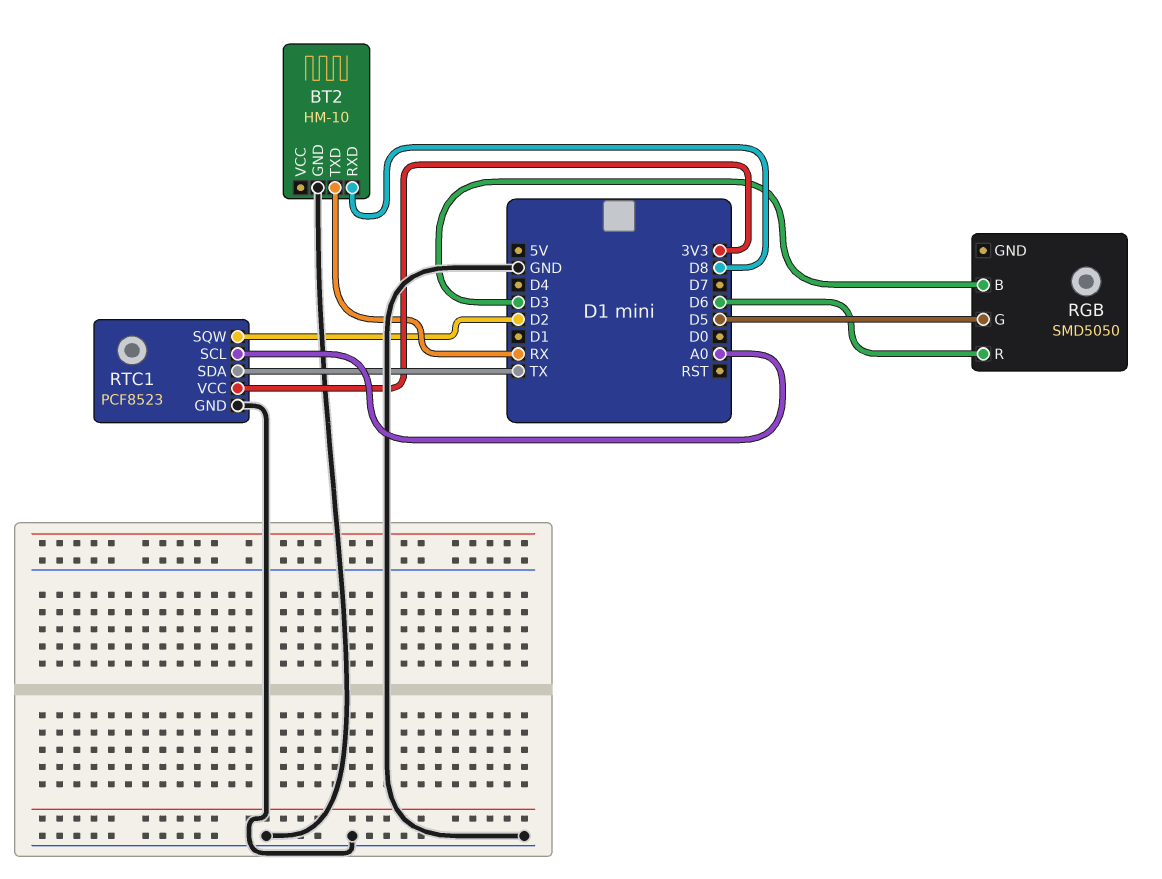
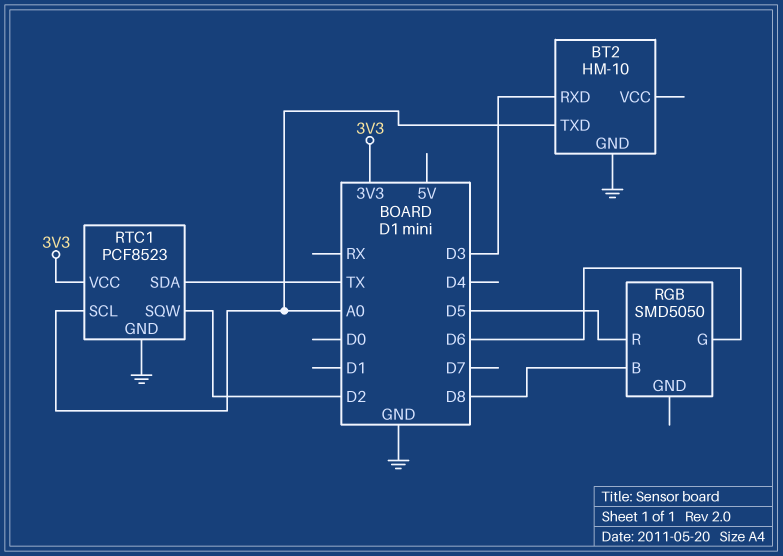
BT2 pin RXD: D8 -> D3
BT2 pin TXD: RX -> A0
RGB pin B: D3 -> D8
RGB pin G: D5 -> D6
RGB pin R: D6 -> D5

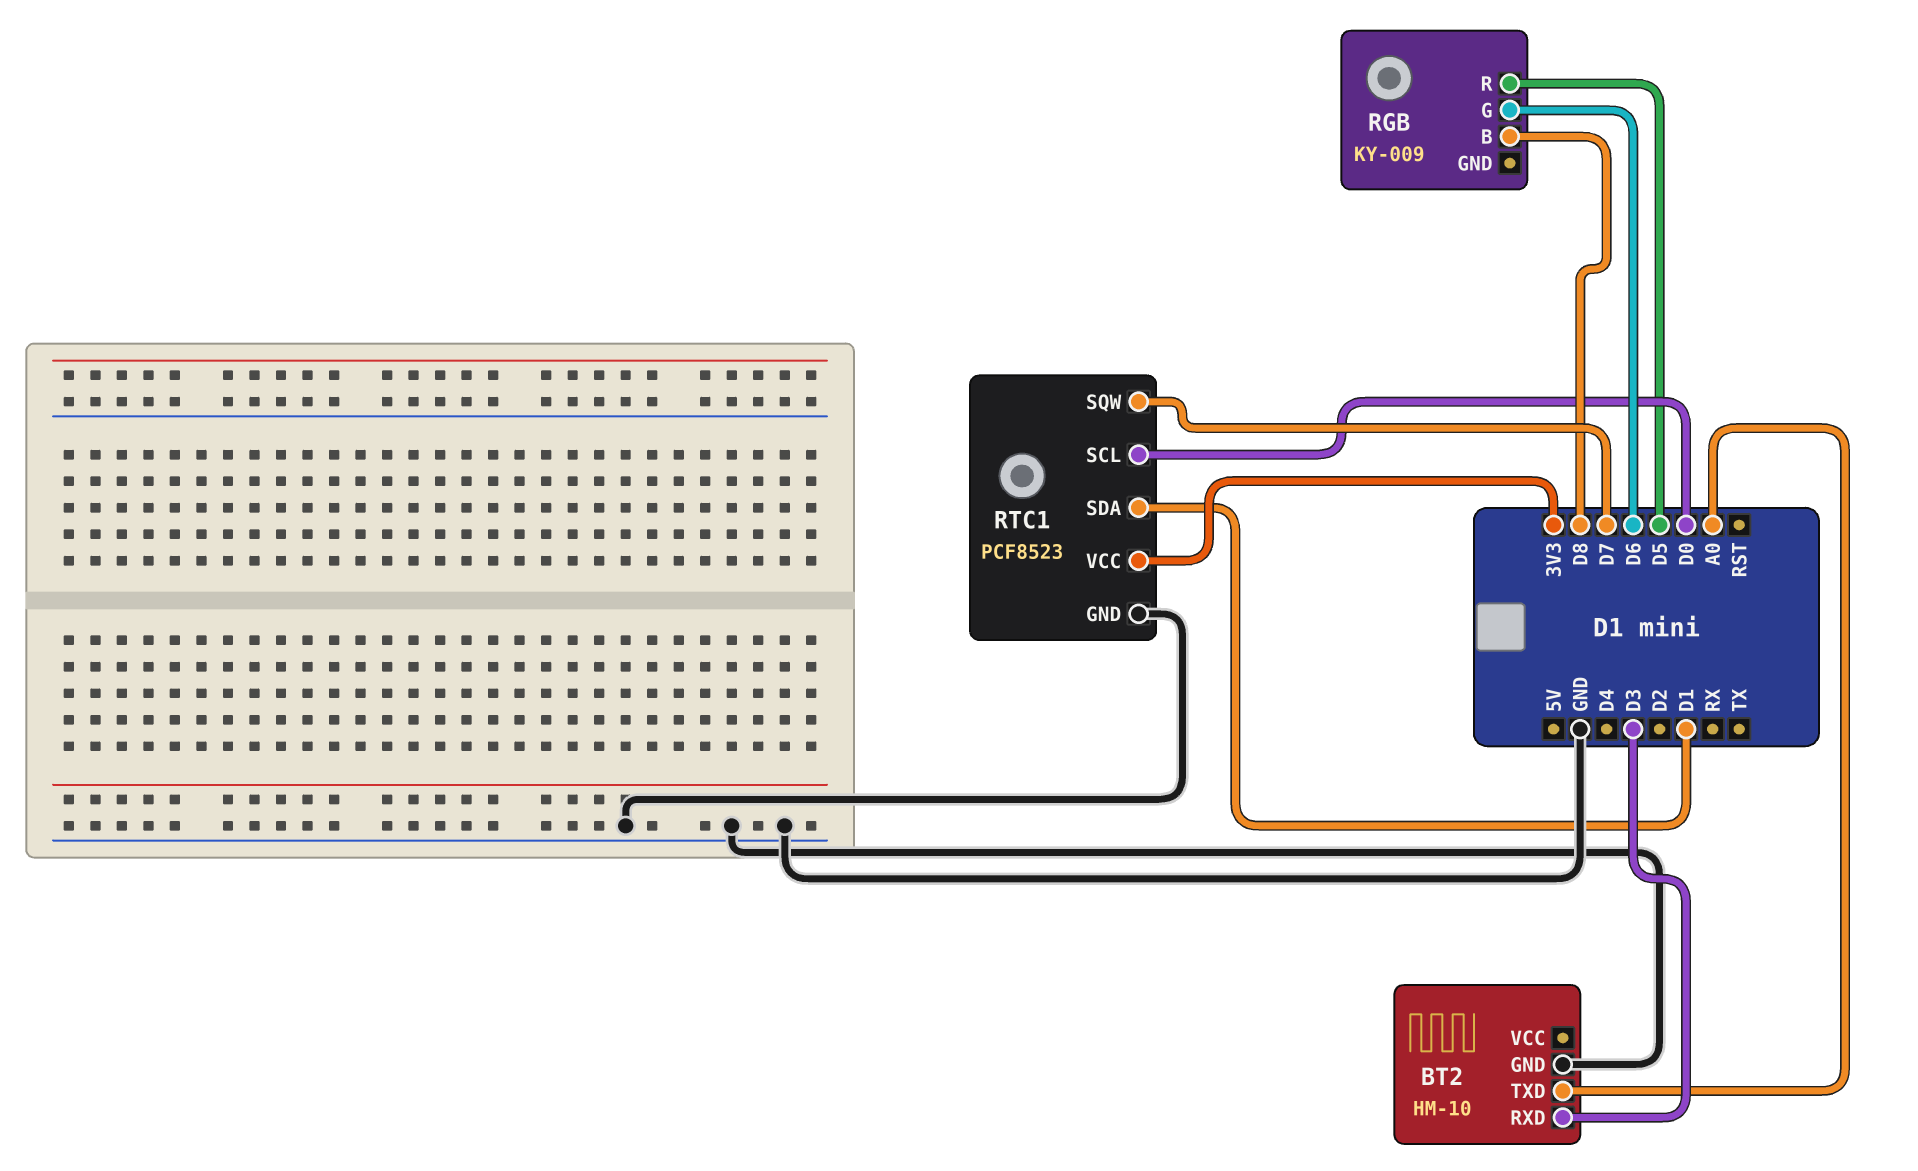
RGB: SMD5050 -> KY-009
RTC1 pin SCL: A0 -> D0
RTC1 pin SDA: TX -> D1
RTC1 pin SQW: D2 -> D7

